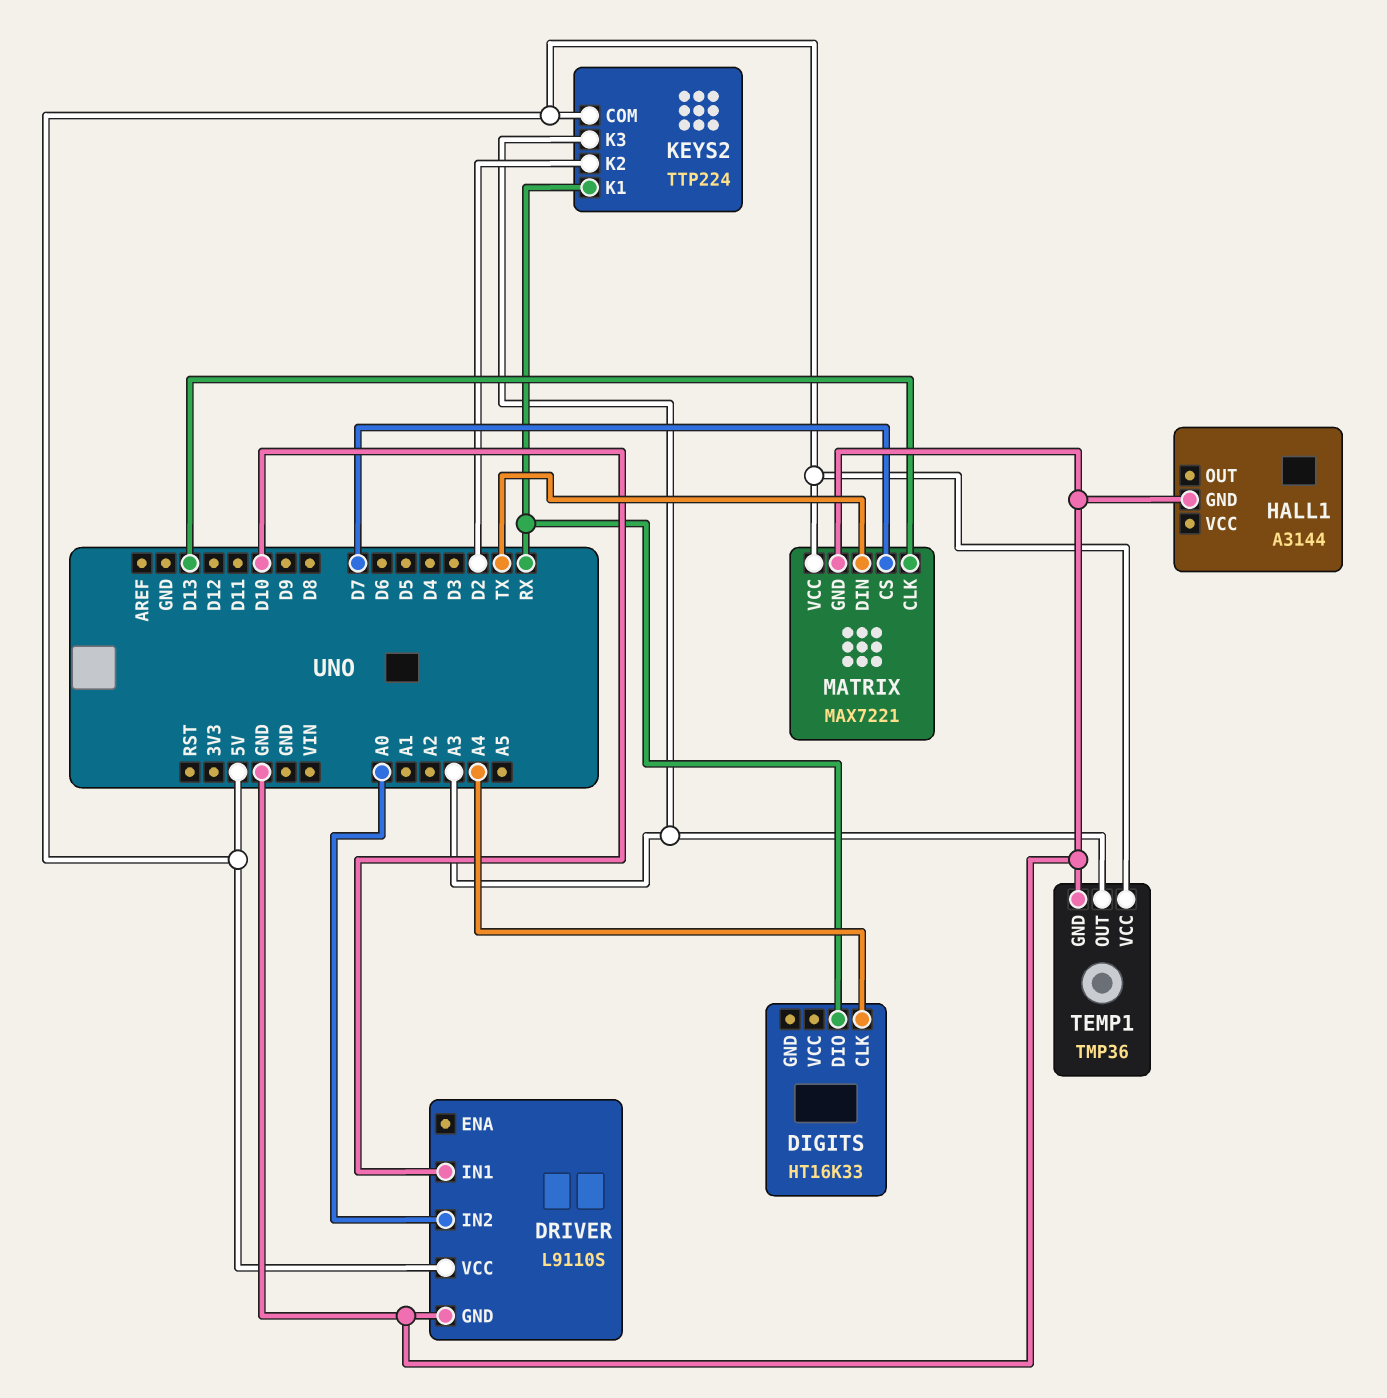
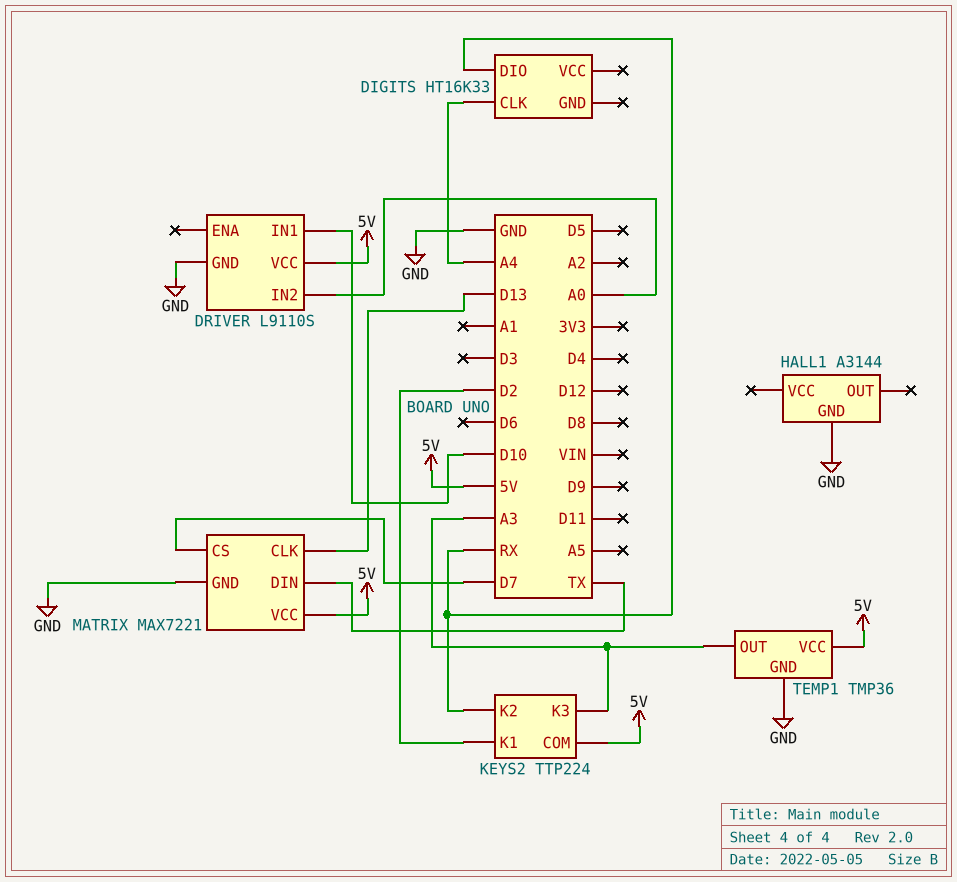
KEYS2 pin K1: RX -> D2
KEYS2 pin K2: D2 -> RX

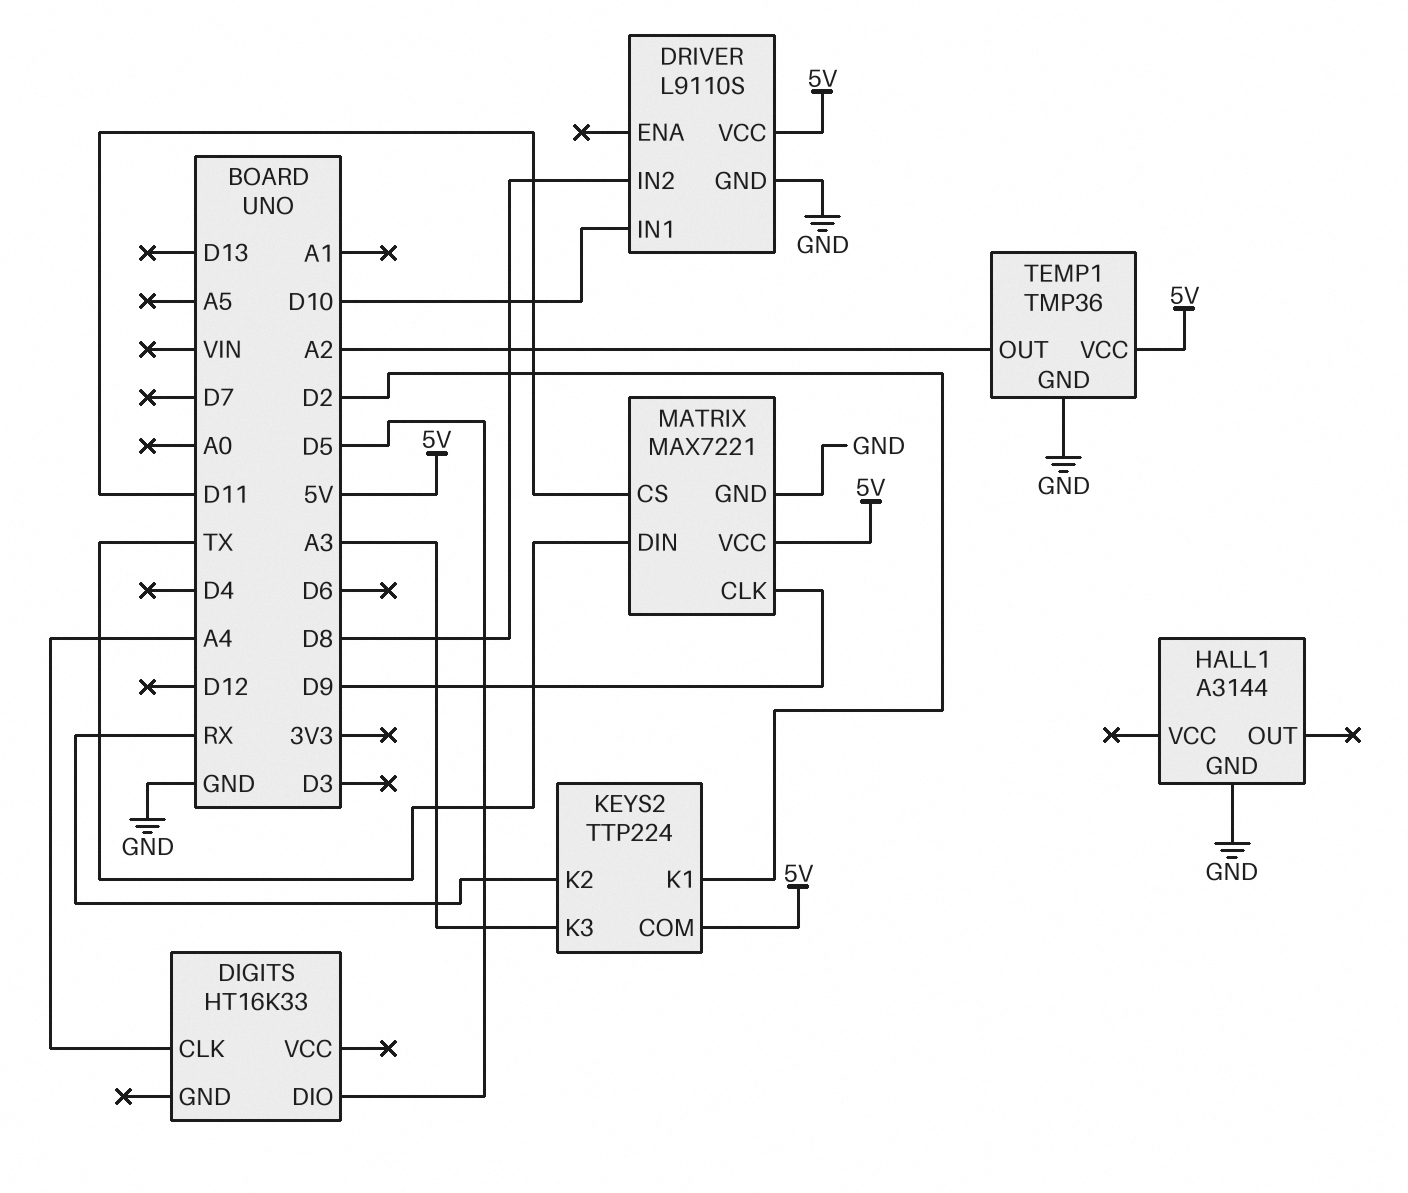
DIGITS pin DIO: RX -> D5
DRIVER pin IN2: A0 -> D8
MATRIX pin CLK: D13 -> D9
MATRIX pin CS: D7 -> D11
TEMP1 pin OUT: A3 -> A2

